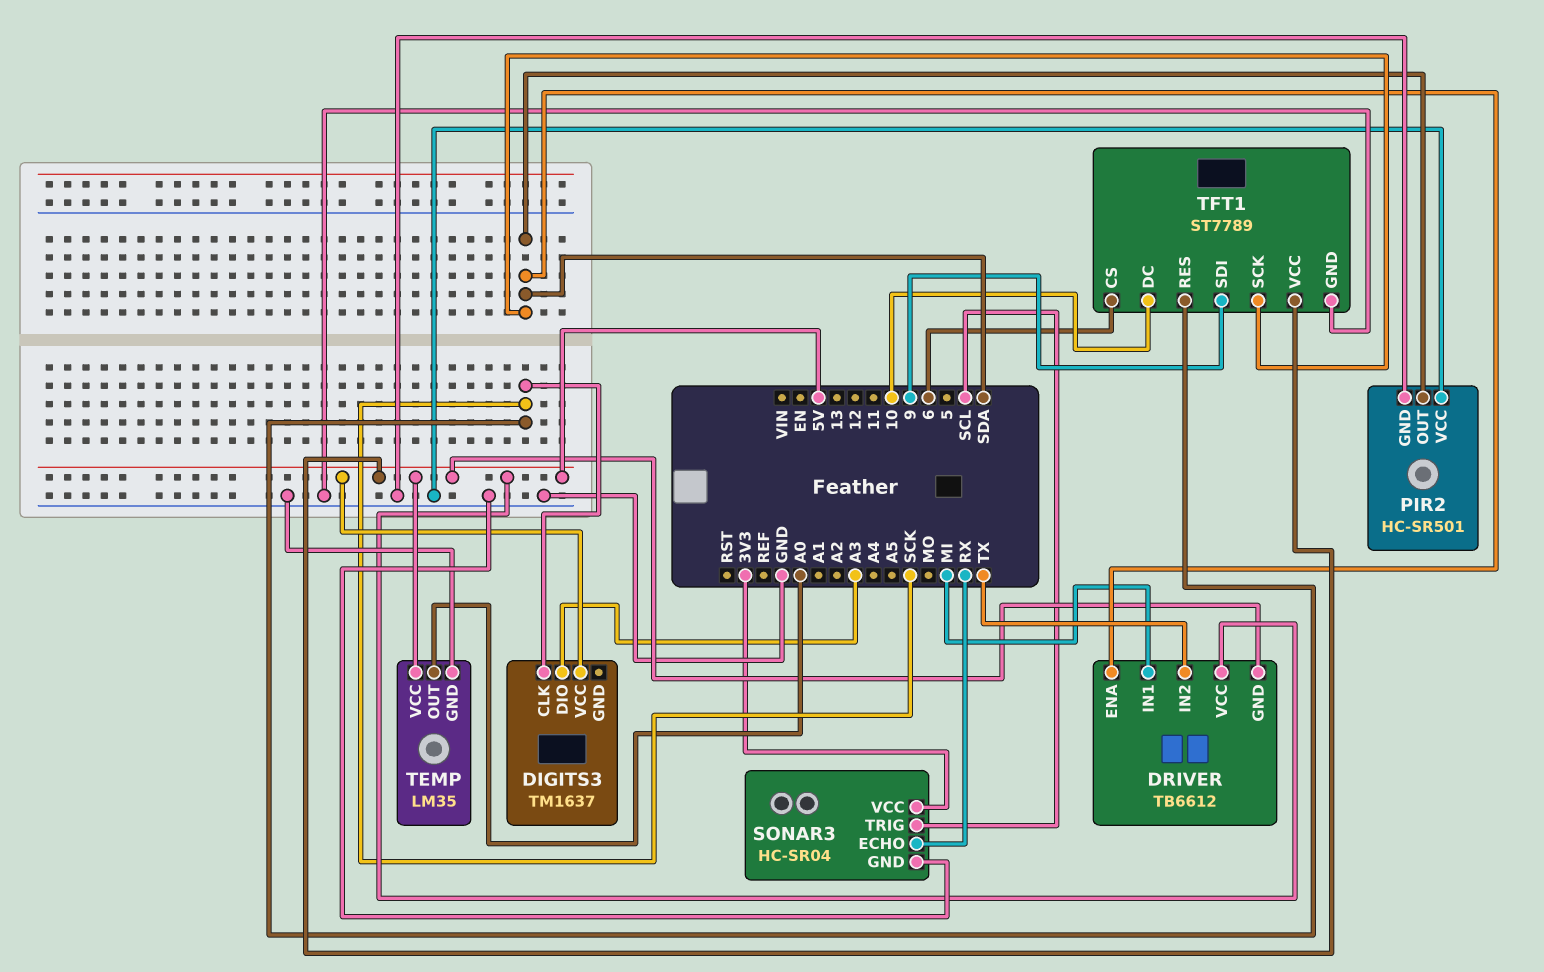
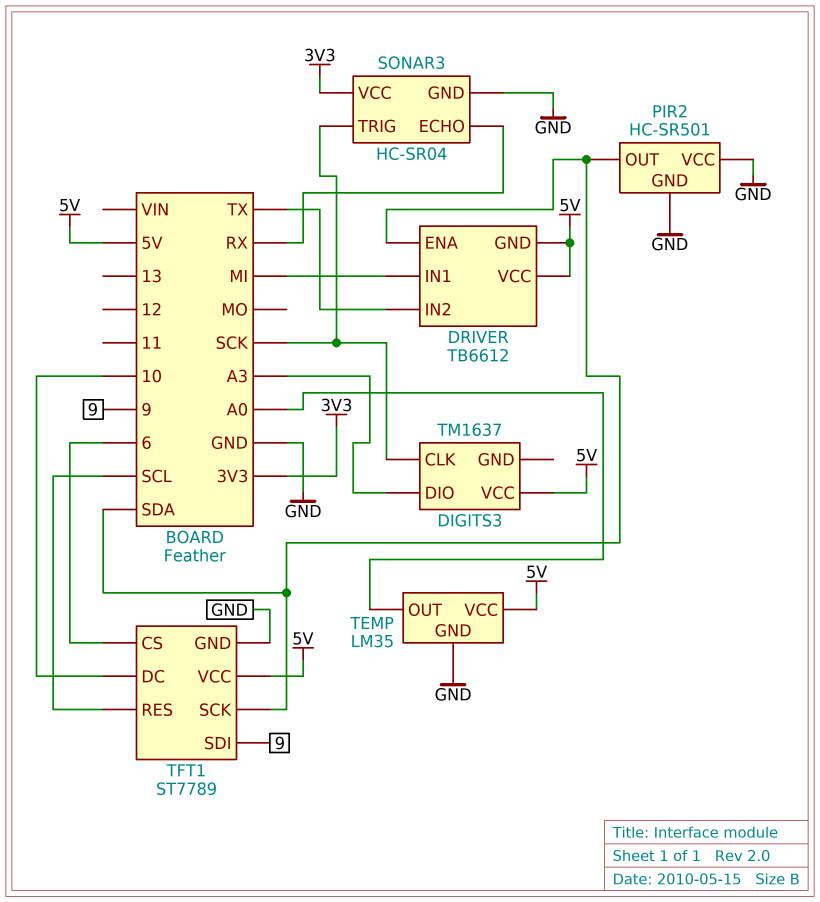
SONAR3 pin TRIG: SCL -> SCK
TFT1 pin RES: SCK -> SCL

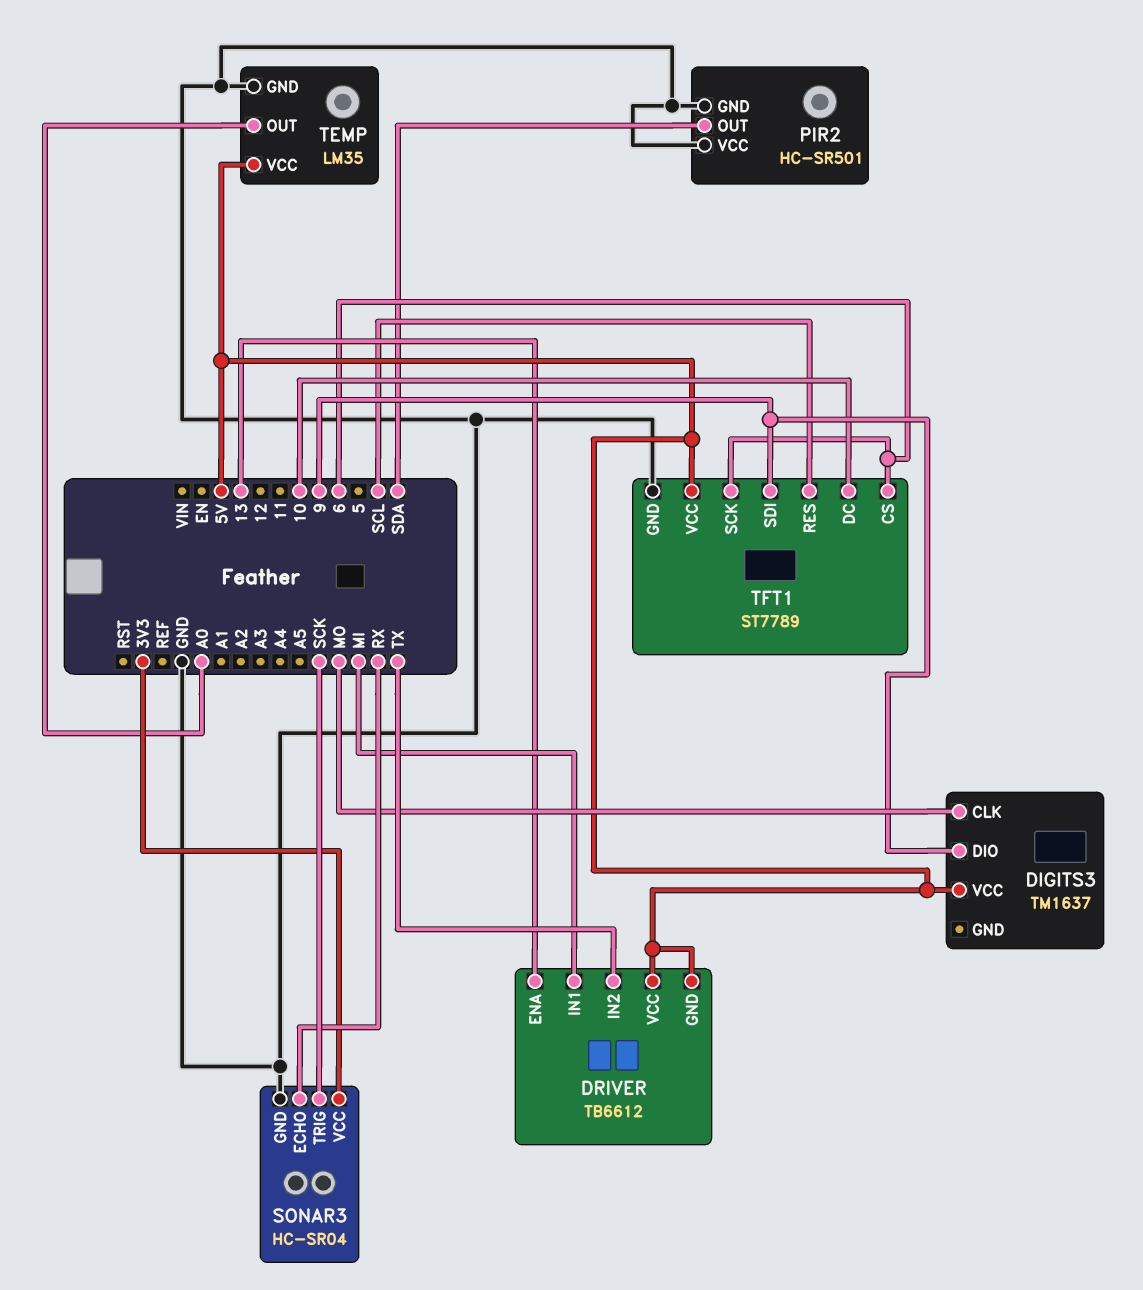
DIGITS3 pin CLK: SCK -> MO
DIGITS3 pin DIO: A3 -> 9
DRIVER pin ENA: SDA -> 13
TFT1 pin SCK: SDA -> 6

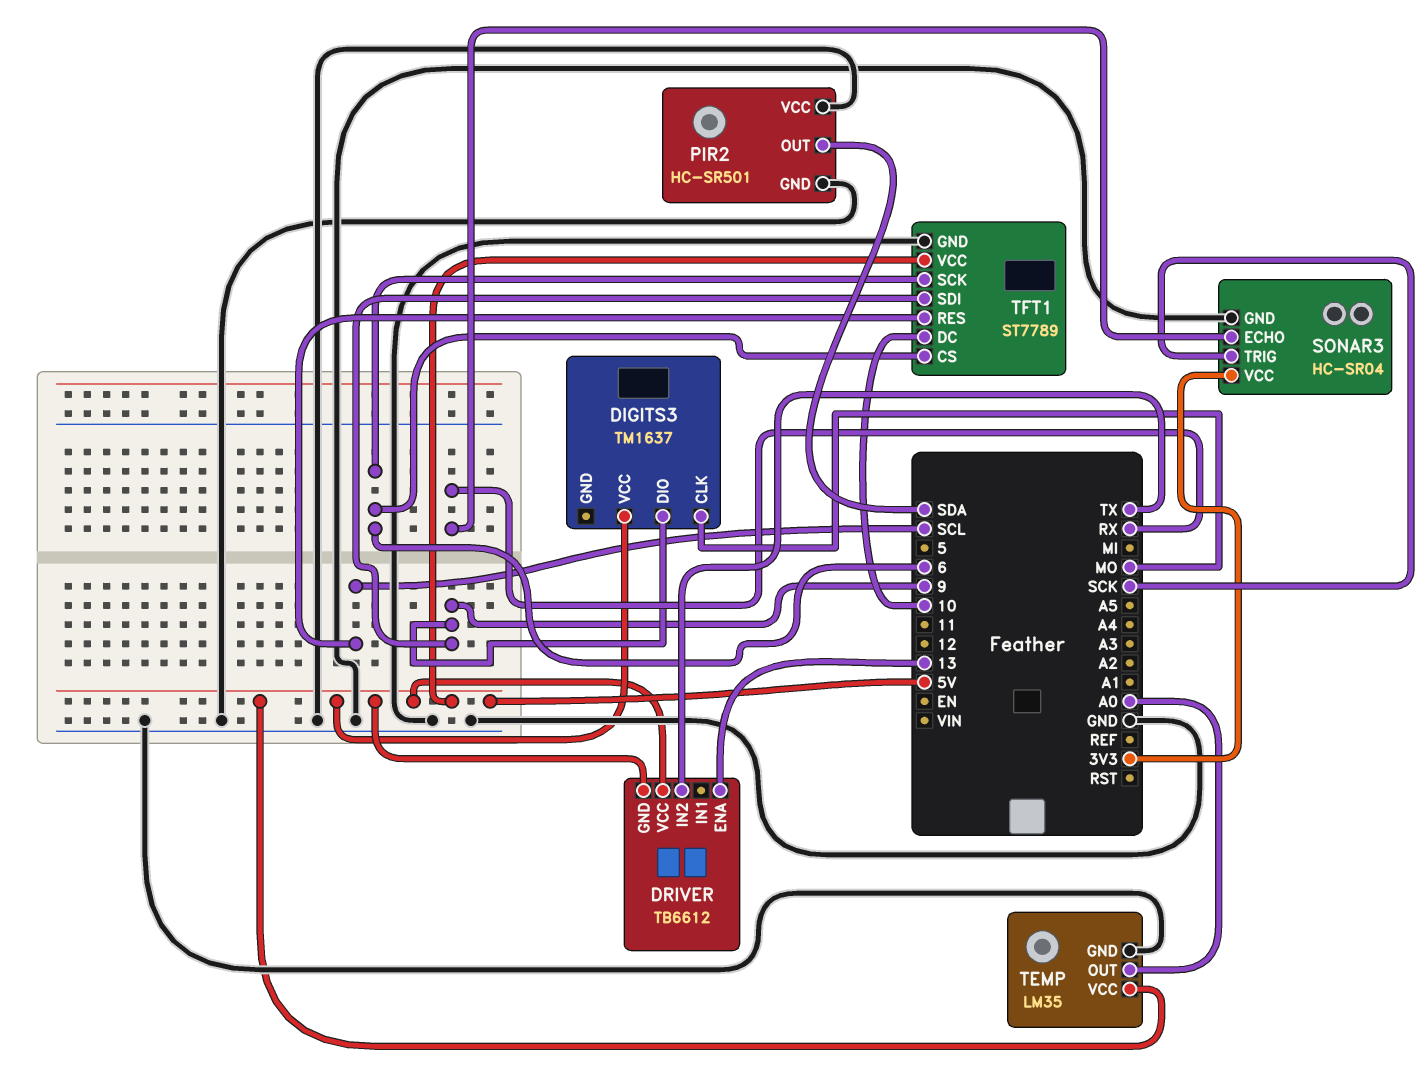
DRIVER pin IN1: MI -> none

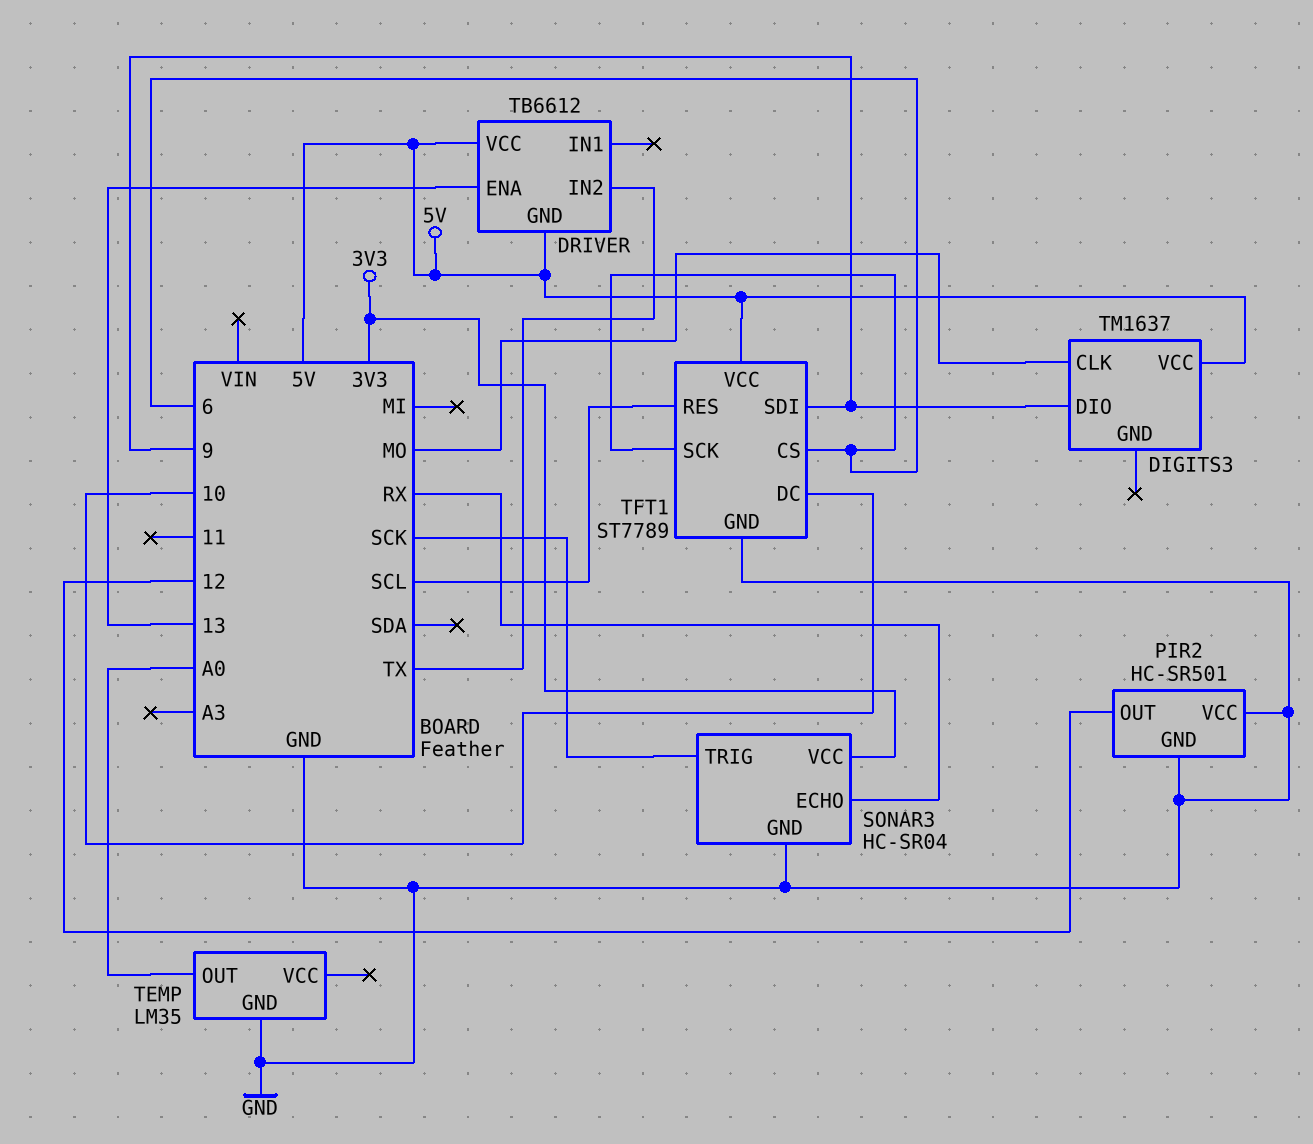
PIR2 pin OUT: SDA -> 12
TEMP pin VCC: 5V -> none

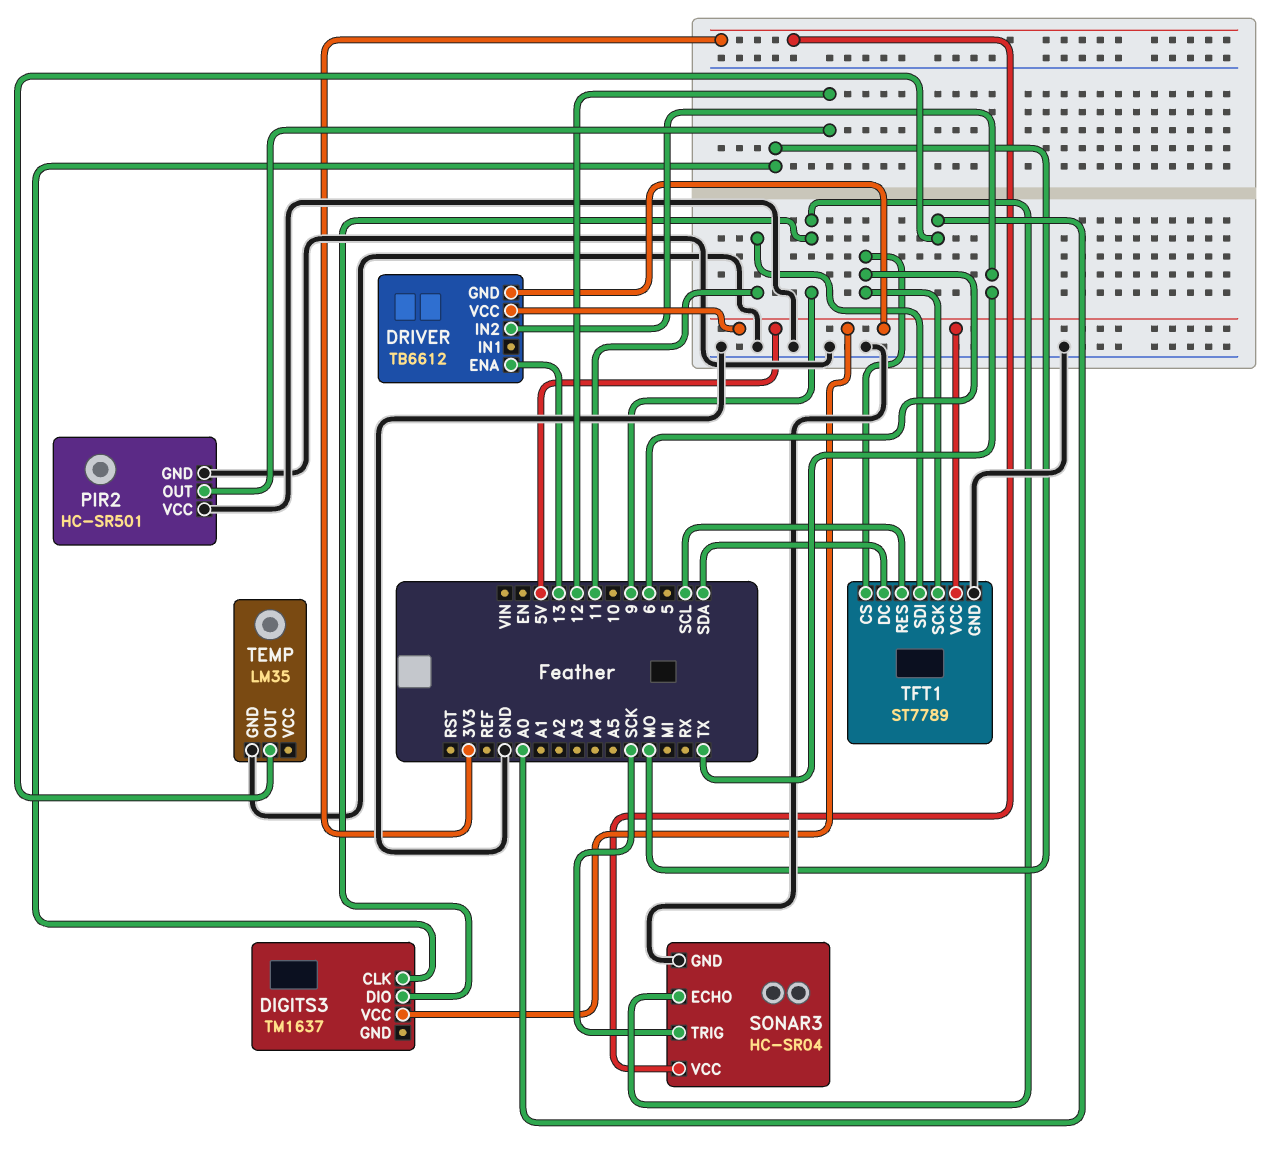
SONAR3 pin ECHO: RX -> 9
TFT1 pin DC: 10 -> SDA
TFT1 pin SDI: 9 -> 11

